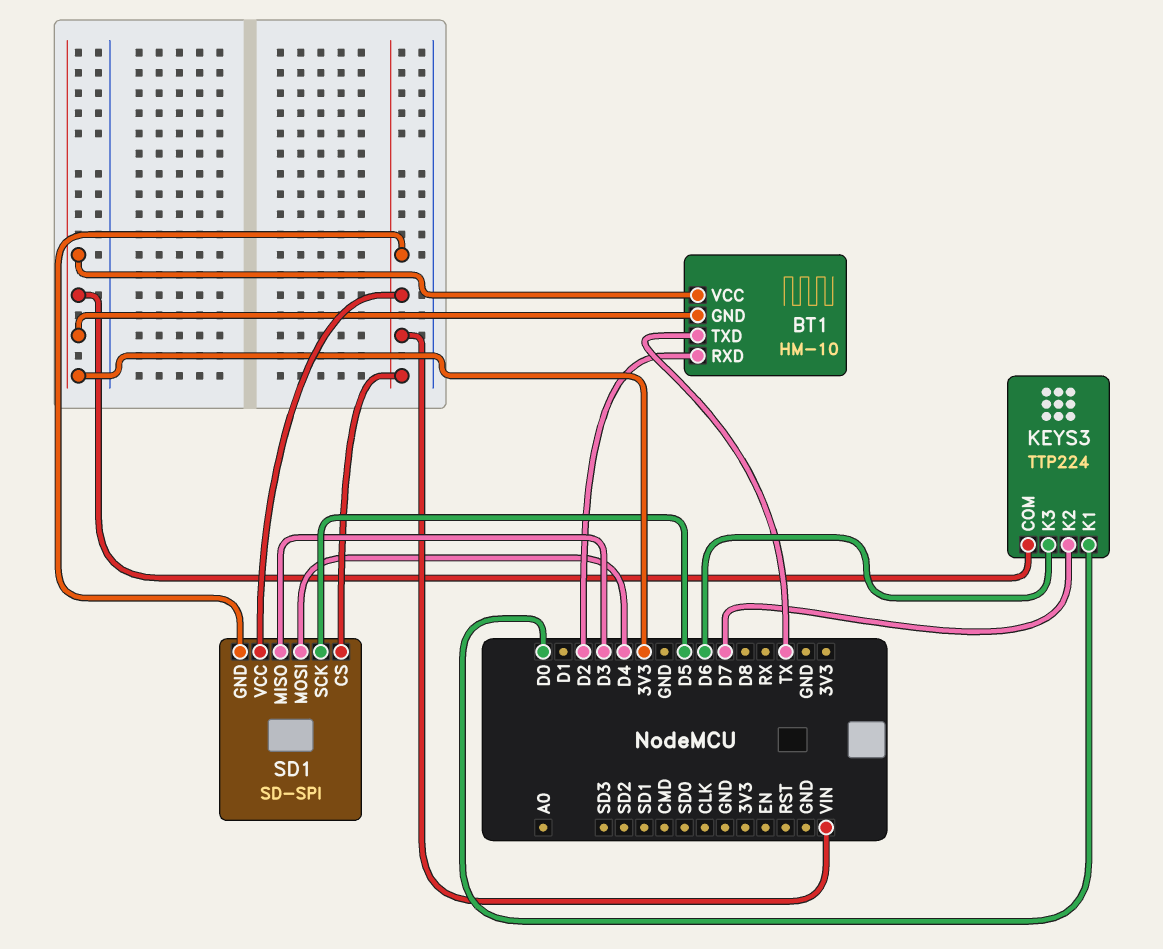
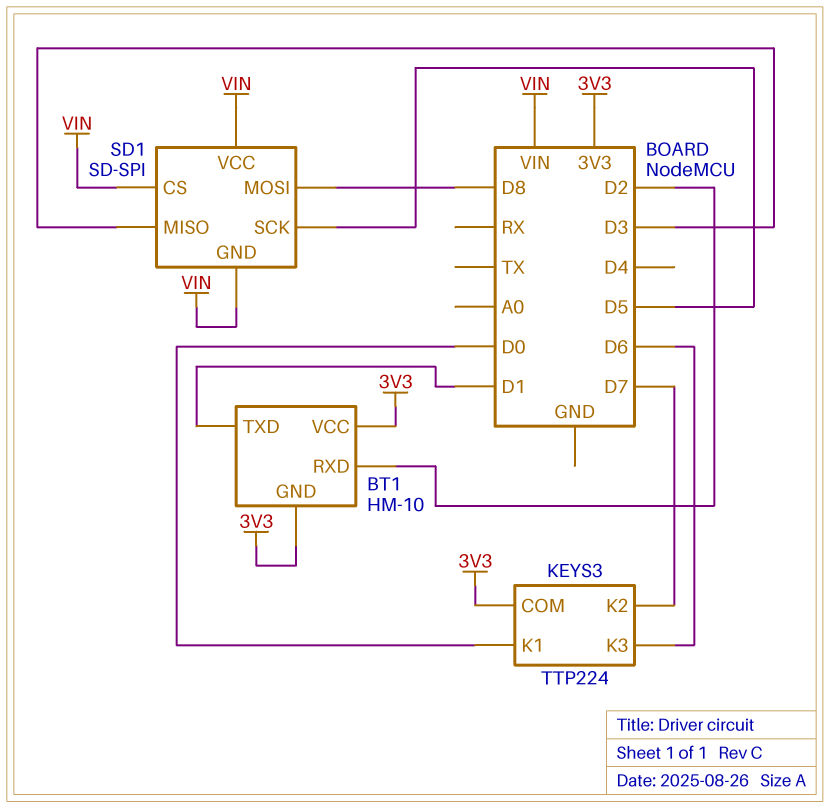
BT1 pin TXD: TX -> D1
SD1 pin MOSI: D4 -> D8

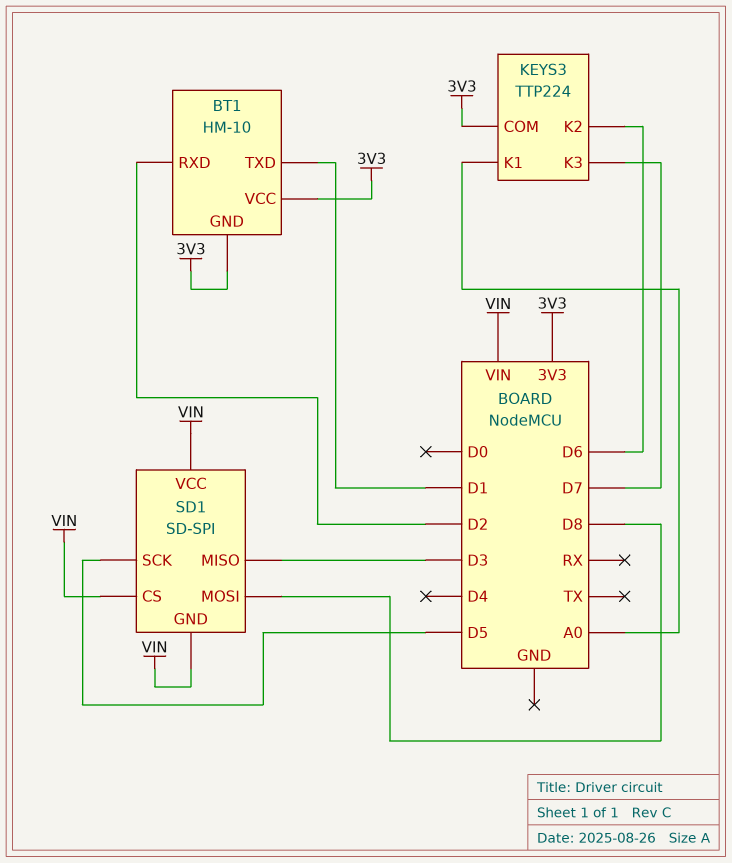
KEYS3 pin K1: D0 -> A0
KEYS3 pin K2: D7 -> D6
KEYS3 pin K3: D6 -> D7

